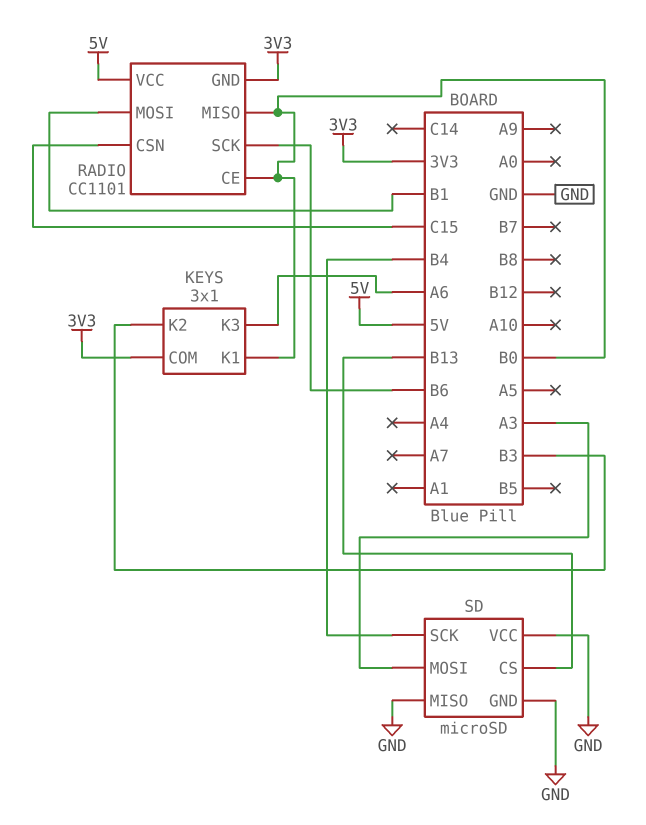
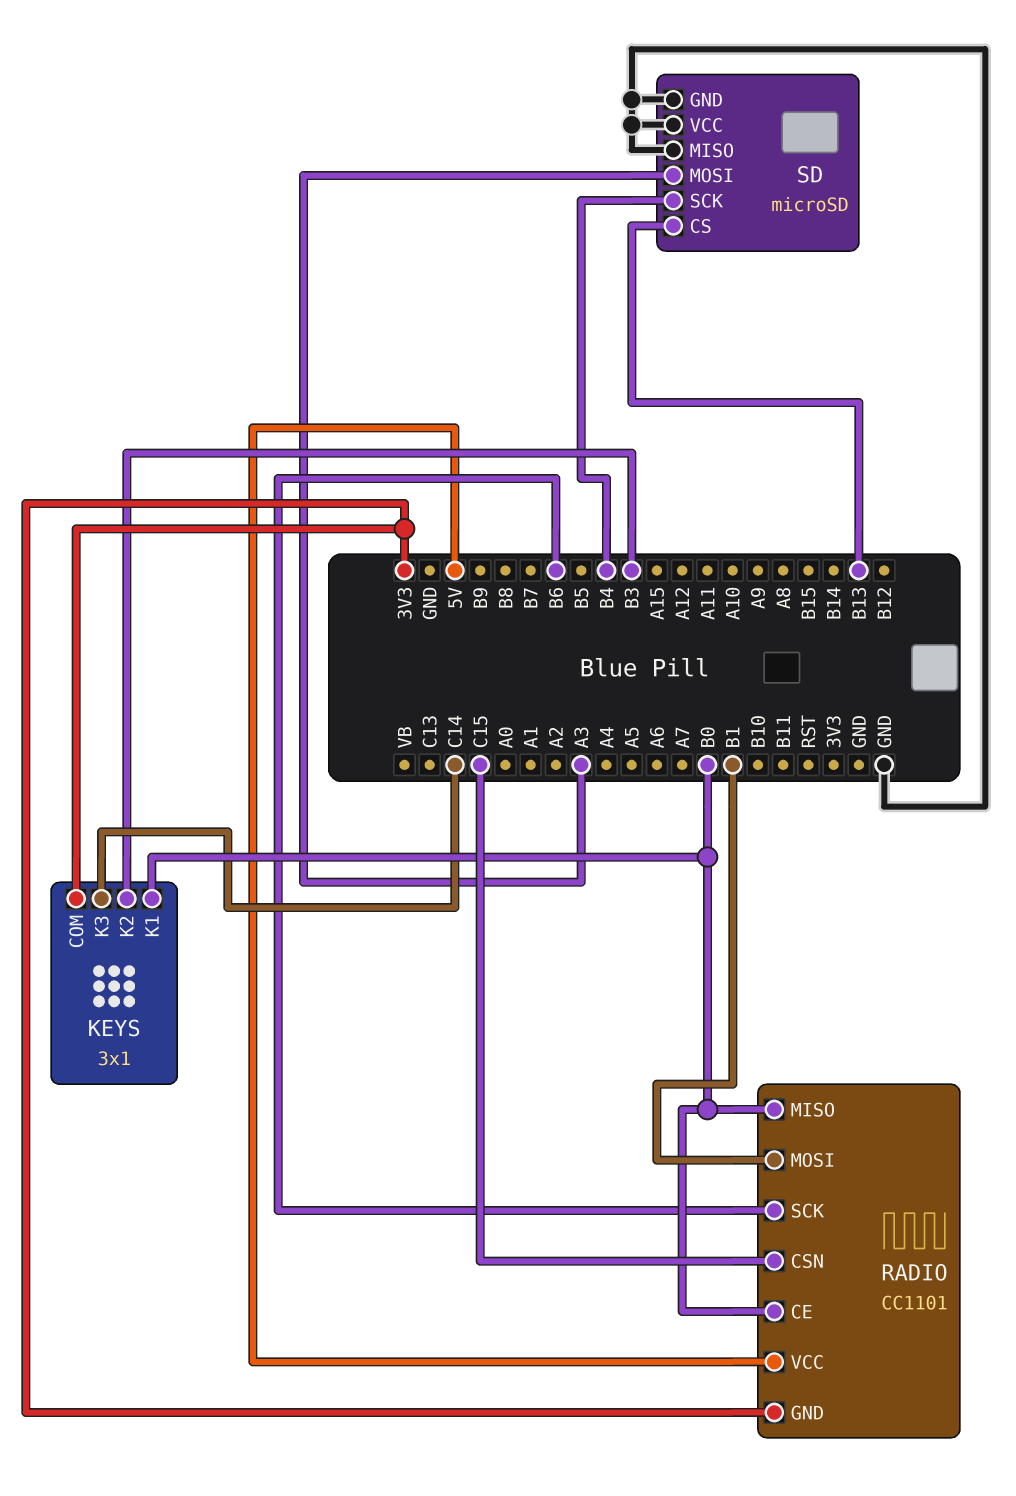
KEYS pin K3: A6 -> C14

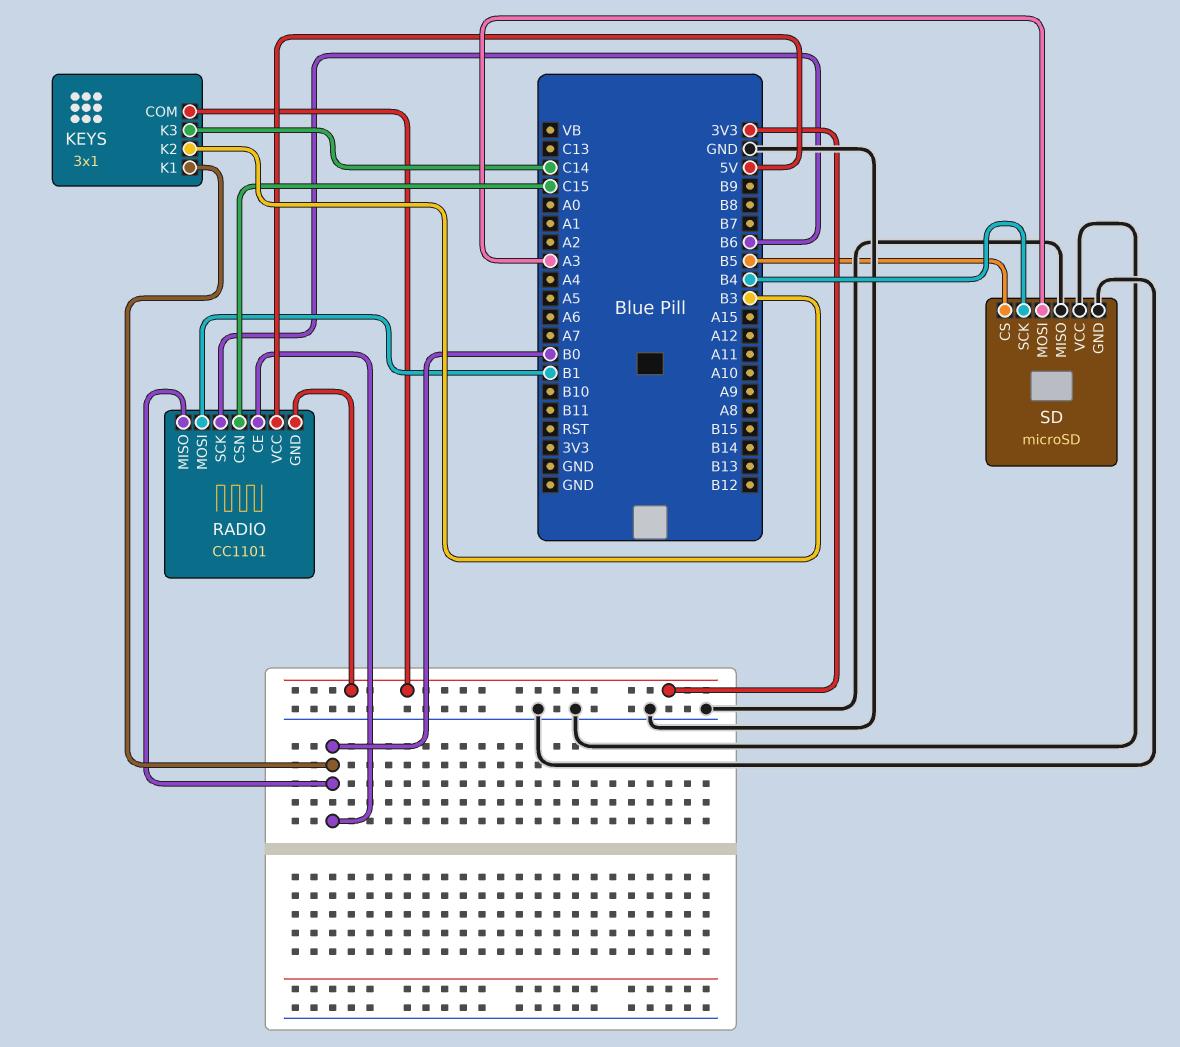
SD pin CS: B13 -> B5

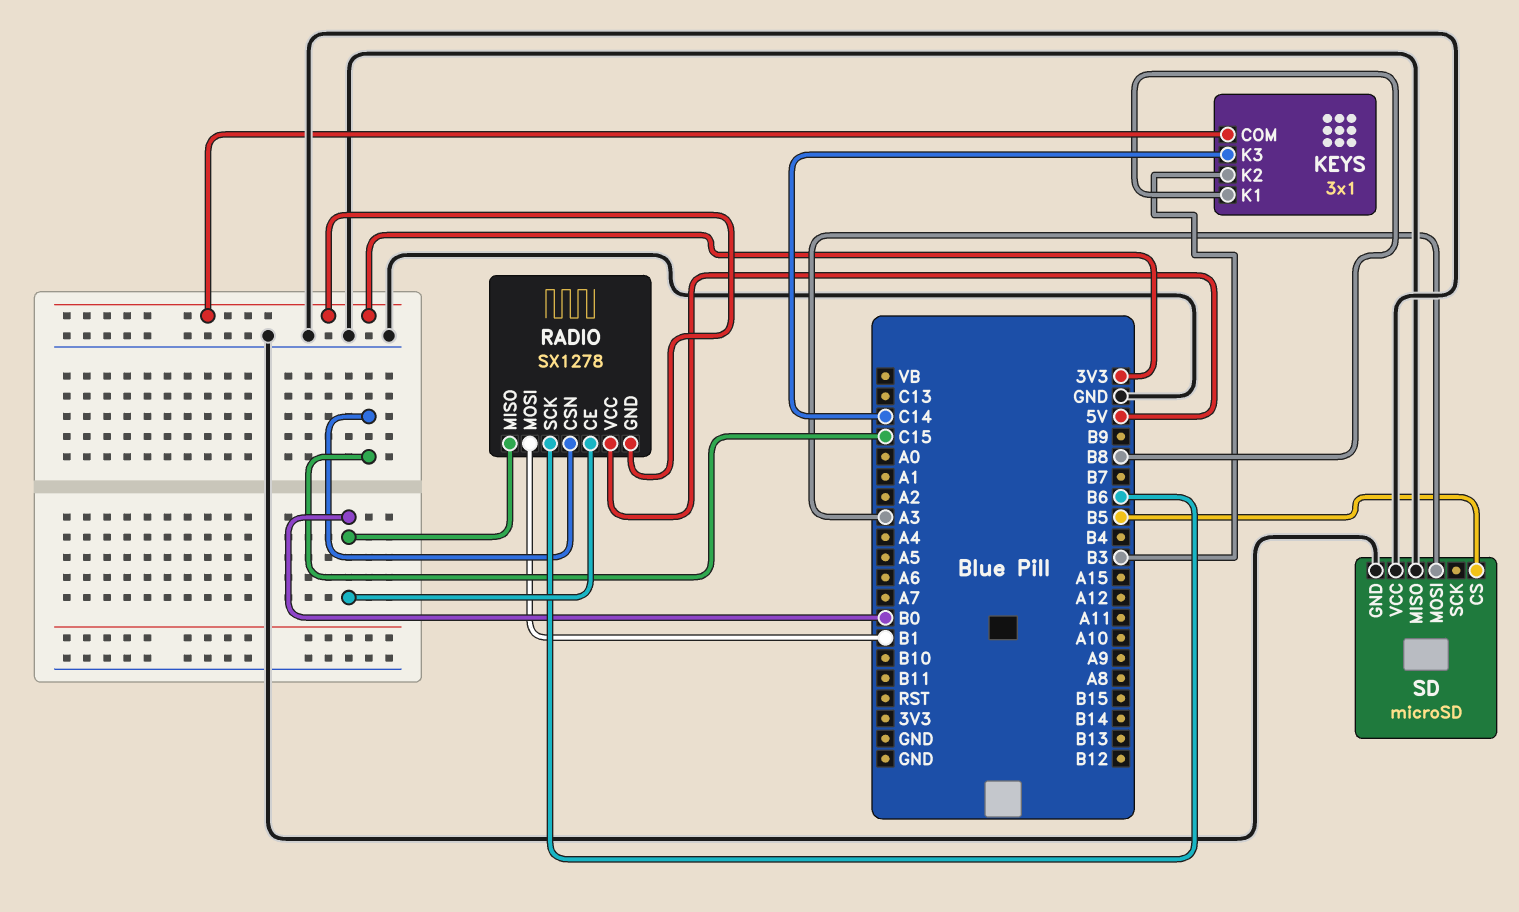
KEYS pin K1: B0 -> B8
RADIO: CC1101 -> SX1278
SD pin SCK: B4 -> none

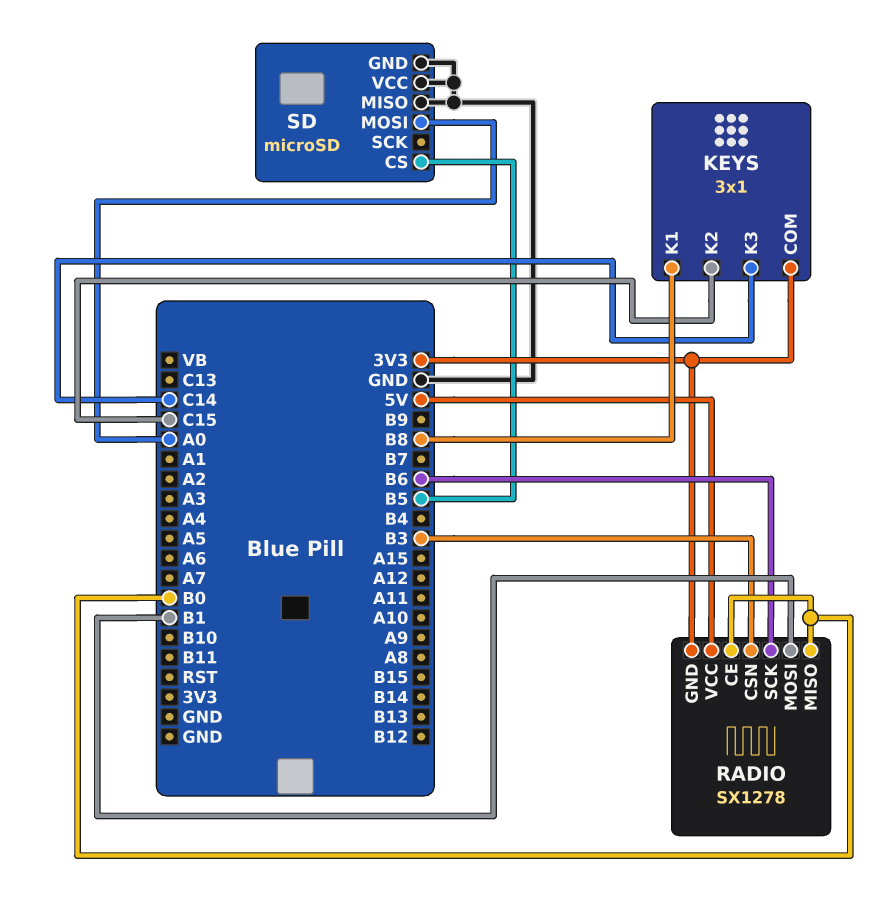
KEYS pin K2: B3 -> C15
RADIO pin CSN: C15 -> B3
SD pin MOSI: A3 -> A0

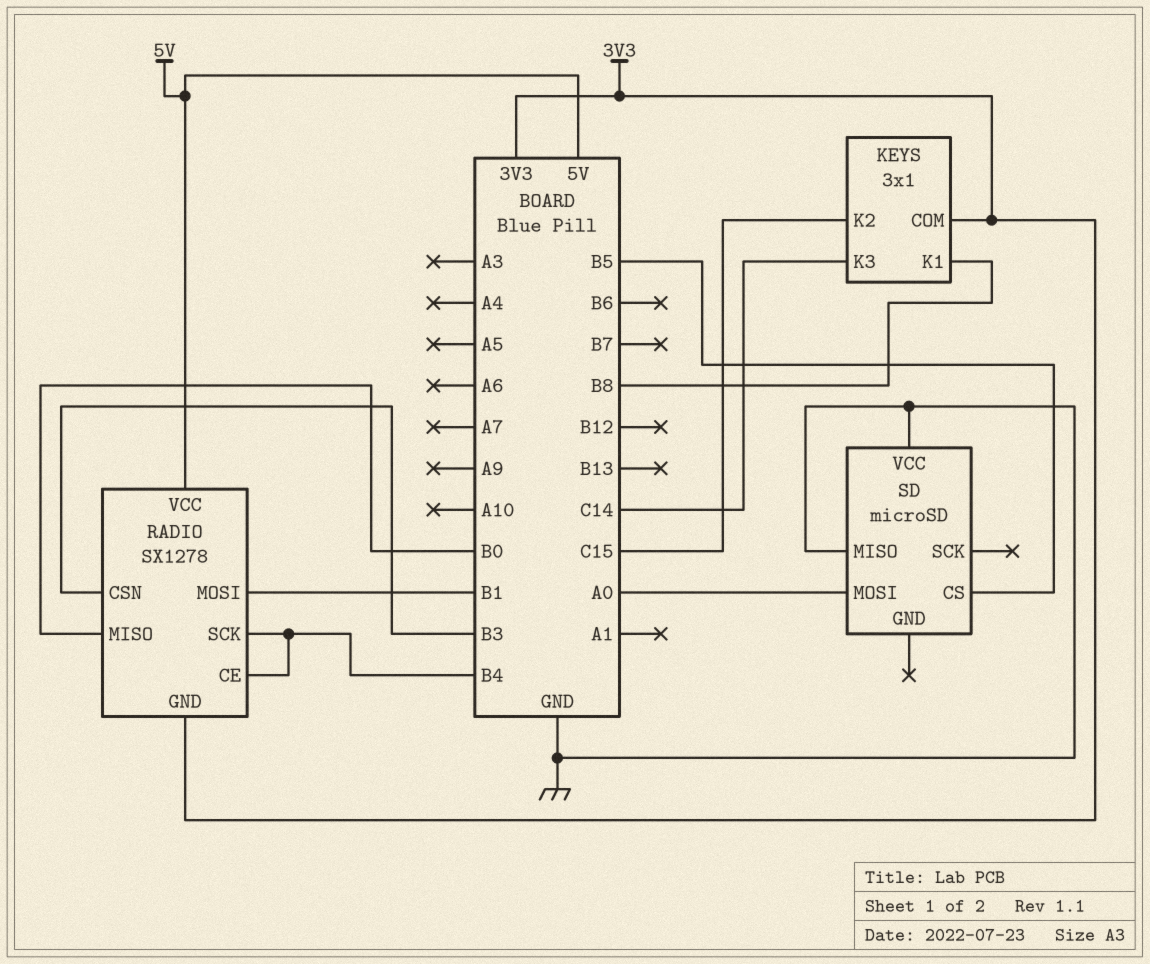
RADIO pin CE: B0 -> B4
RADIO pin SCK: B6 -> B4
SD pin GND: GND -> none

